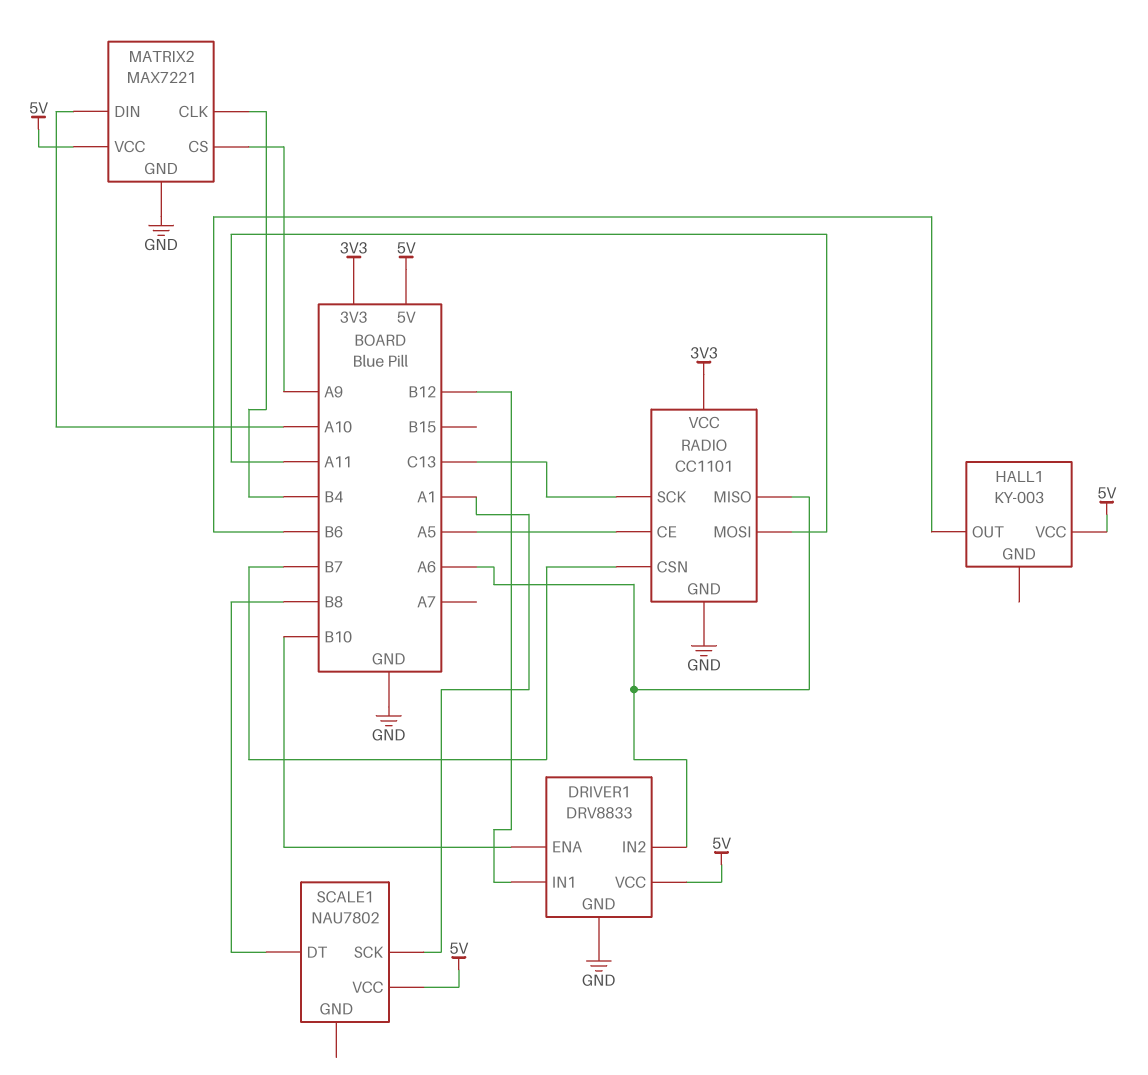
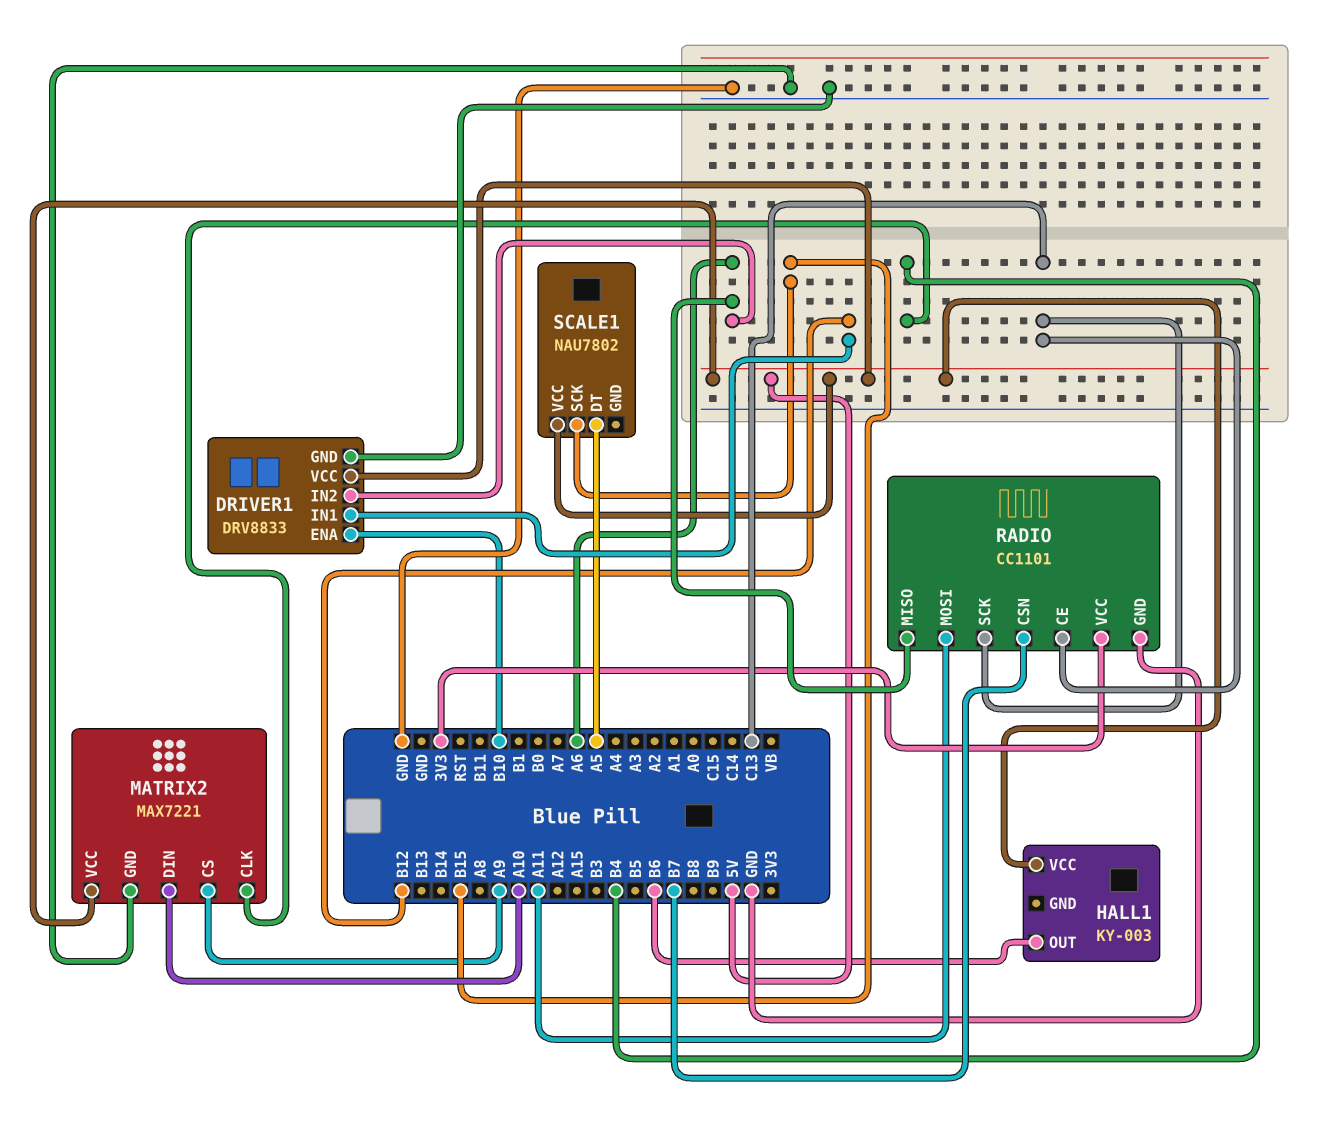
RADIO pin CE: A5 -> C13
SCALE1 pin DT: B8 -> A5
SCALE1 pin SCK: A1 -> B15

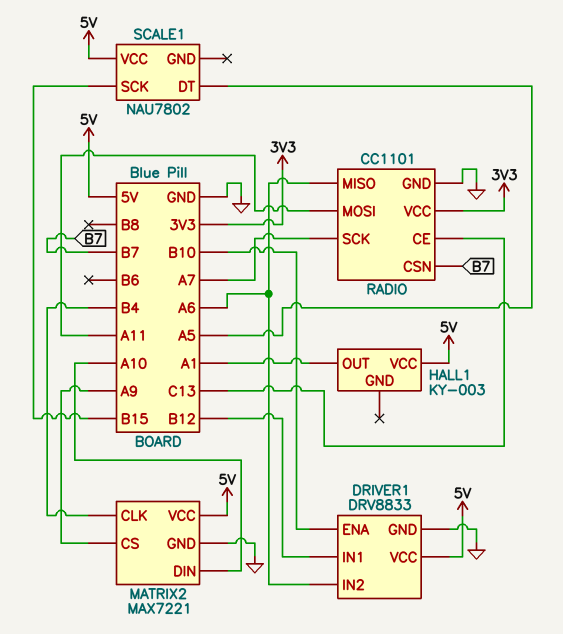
HALL1 pin OUT: B6 -> A1
RADIO pin SCK: C13 -> A7

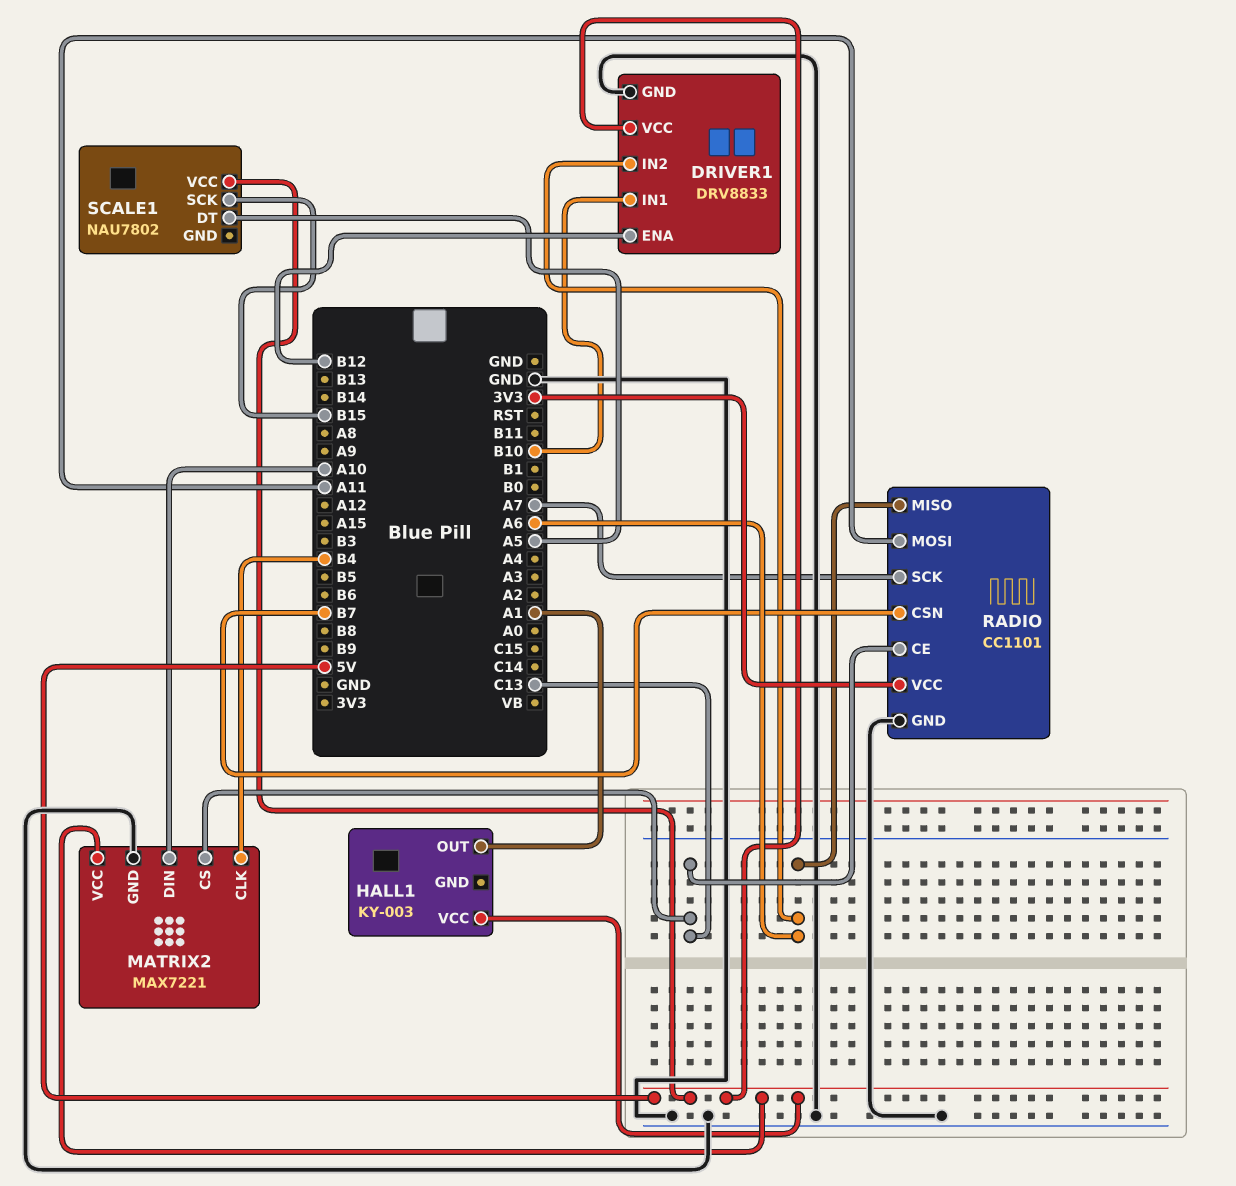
DRIVER1 pin ENA: B10 -> B12
DRIVER1 pin IN1: B12 -> B10
MATRIX2 pin CS: A9 -> C13

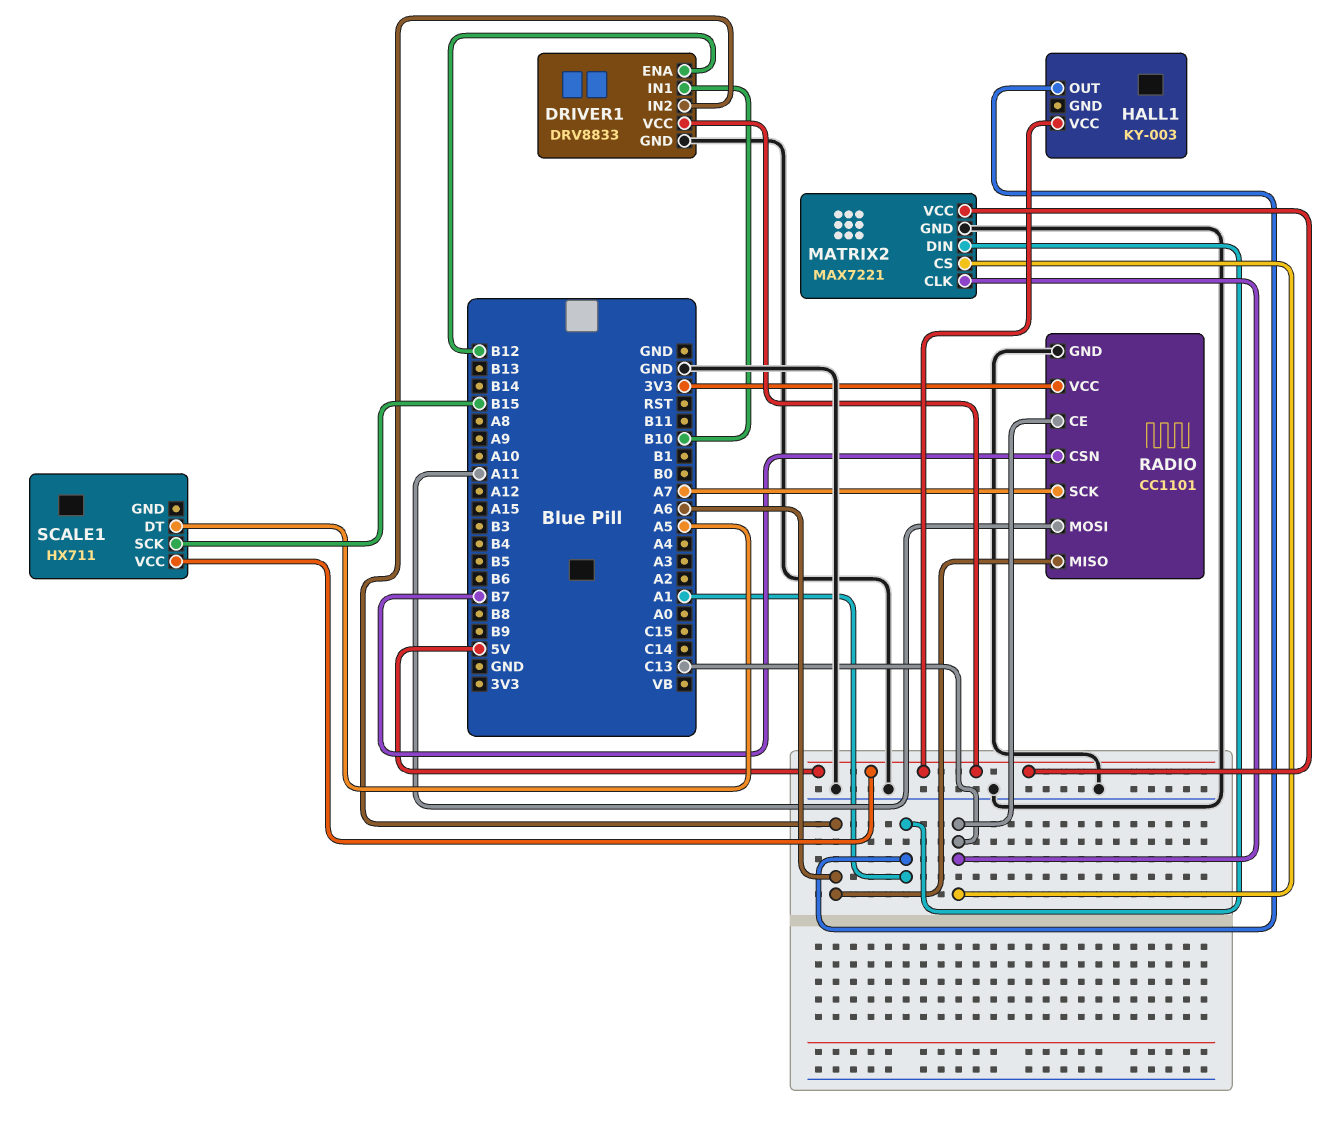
MATRIX2 pin CLK: B4 -> C13
MATRIX2 pin DIN: A10 -> A1
SCALE1: NAU7802 -> HX711

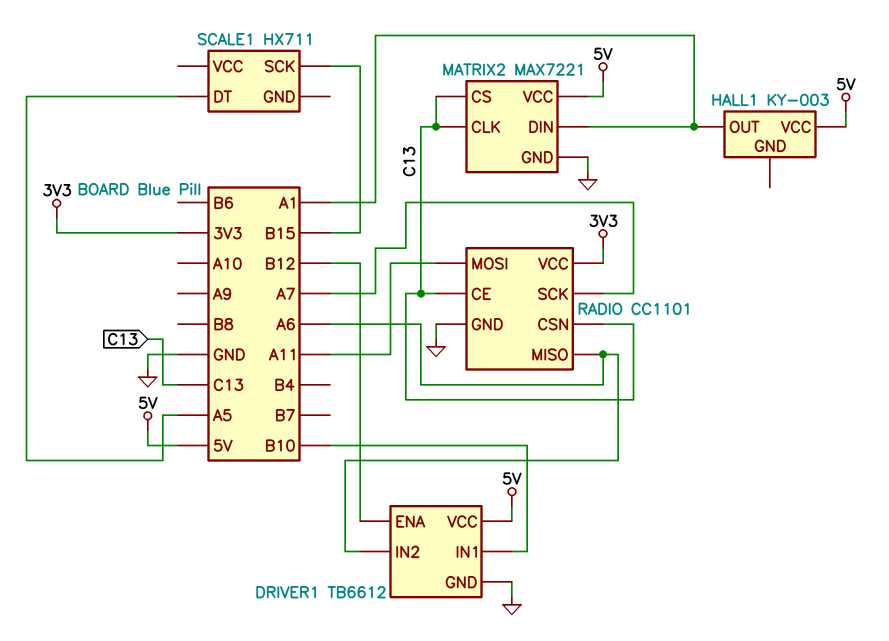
DRIVER1: DRV8833 -> TB6612
RADIO pin CSN: B7 -> C13
SCALE1 pin VCC: 5V -> none

